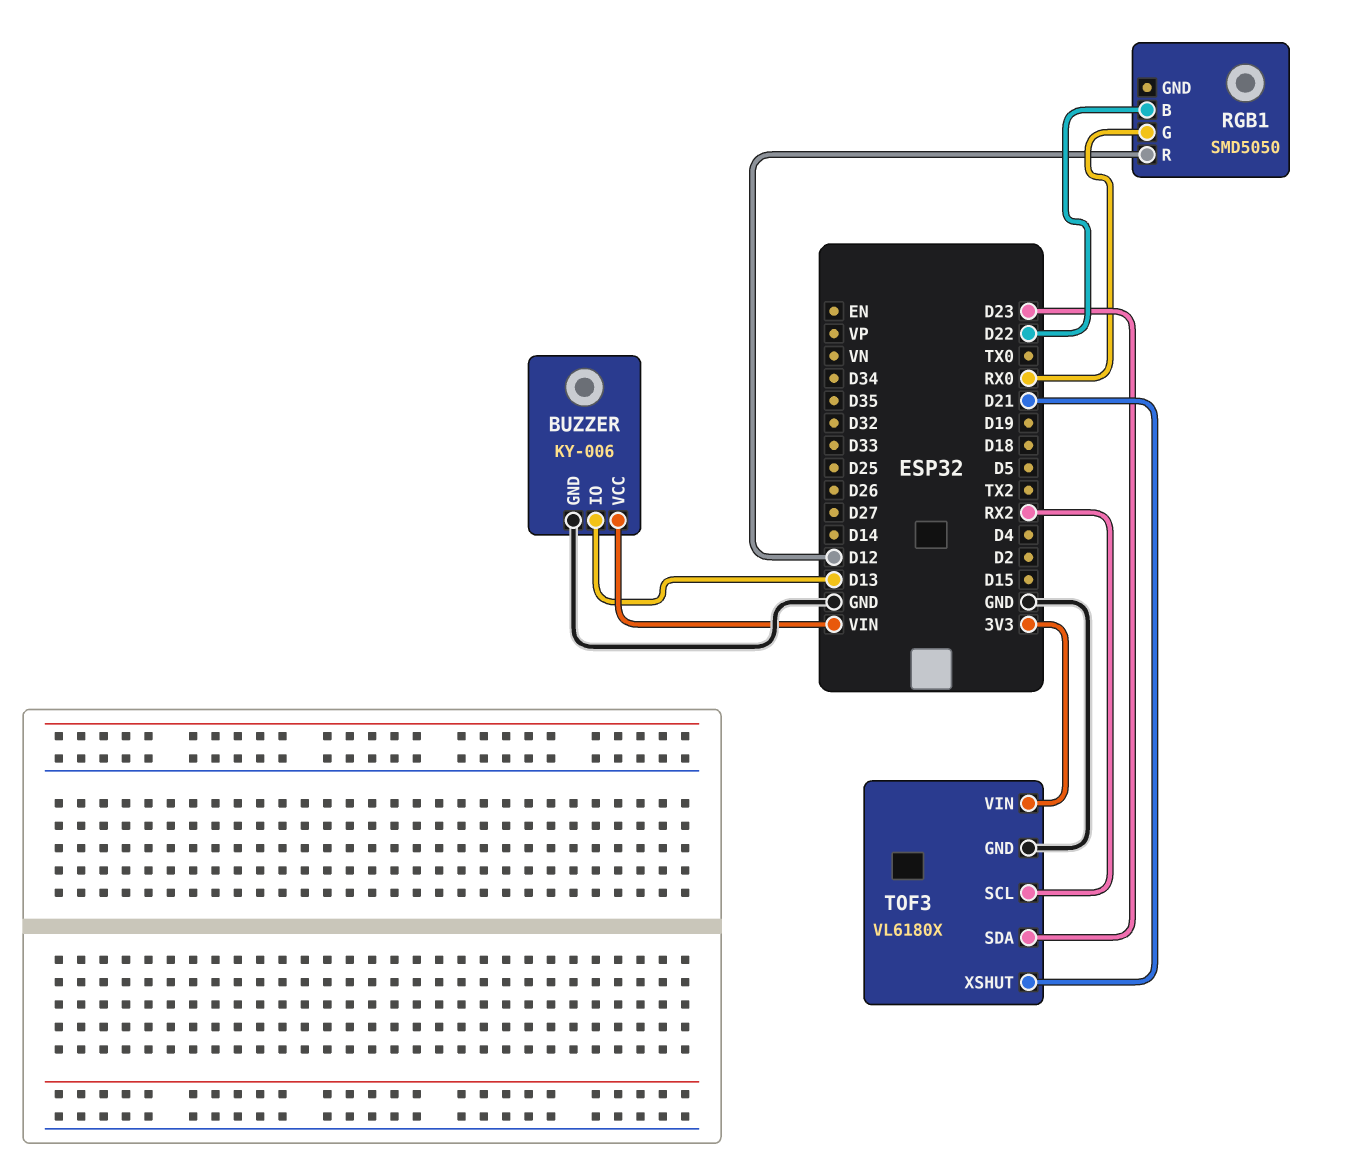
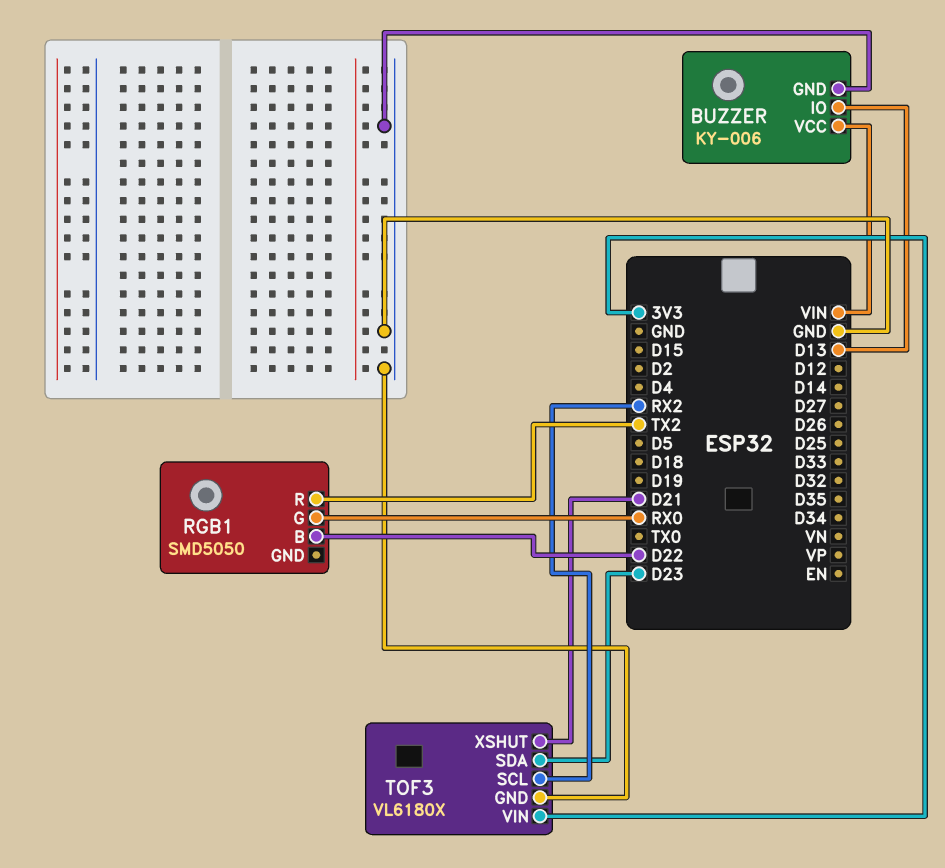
RGB1 pin R: D12 -> TX2

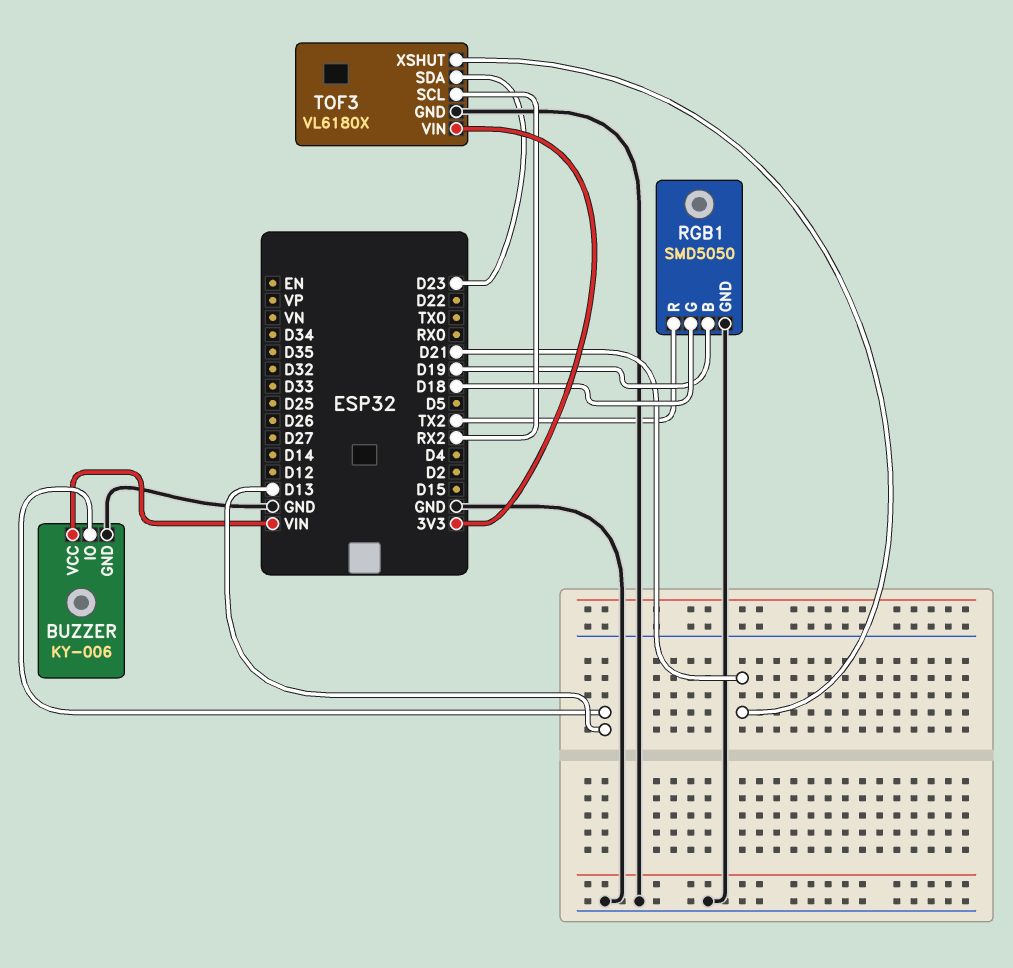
RGB1 pin B: D22 -> D19
RGB1 pin G: RX0 -> D18
RGB1 pin GND: none -> GND

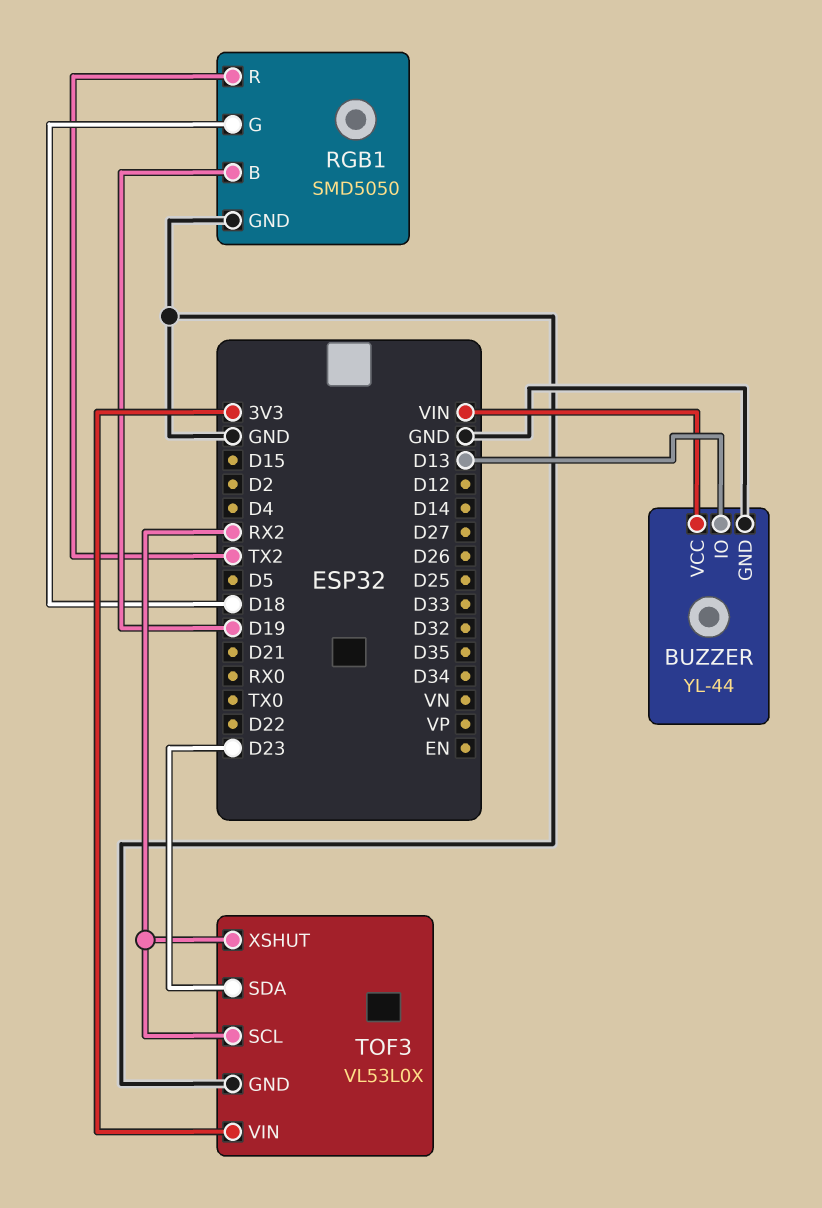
BUZZER: KY-006 -> YL-44
TOF3: VL6180X -> VL53L0X
TOF3 pin XSHUT: D21 -> RX2

